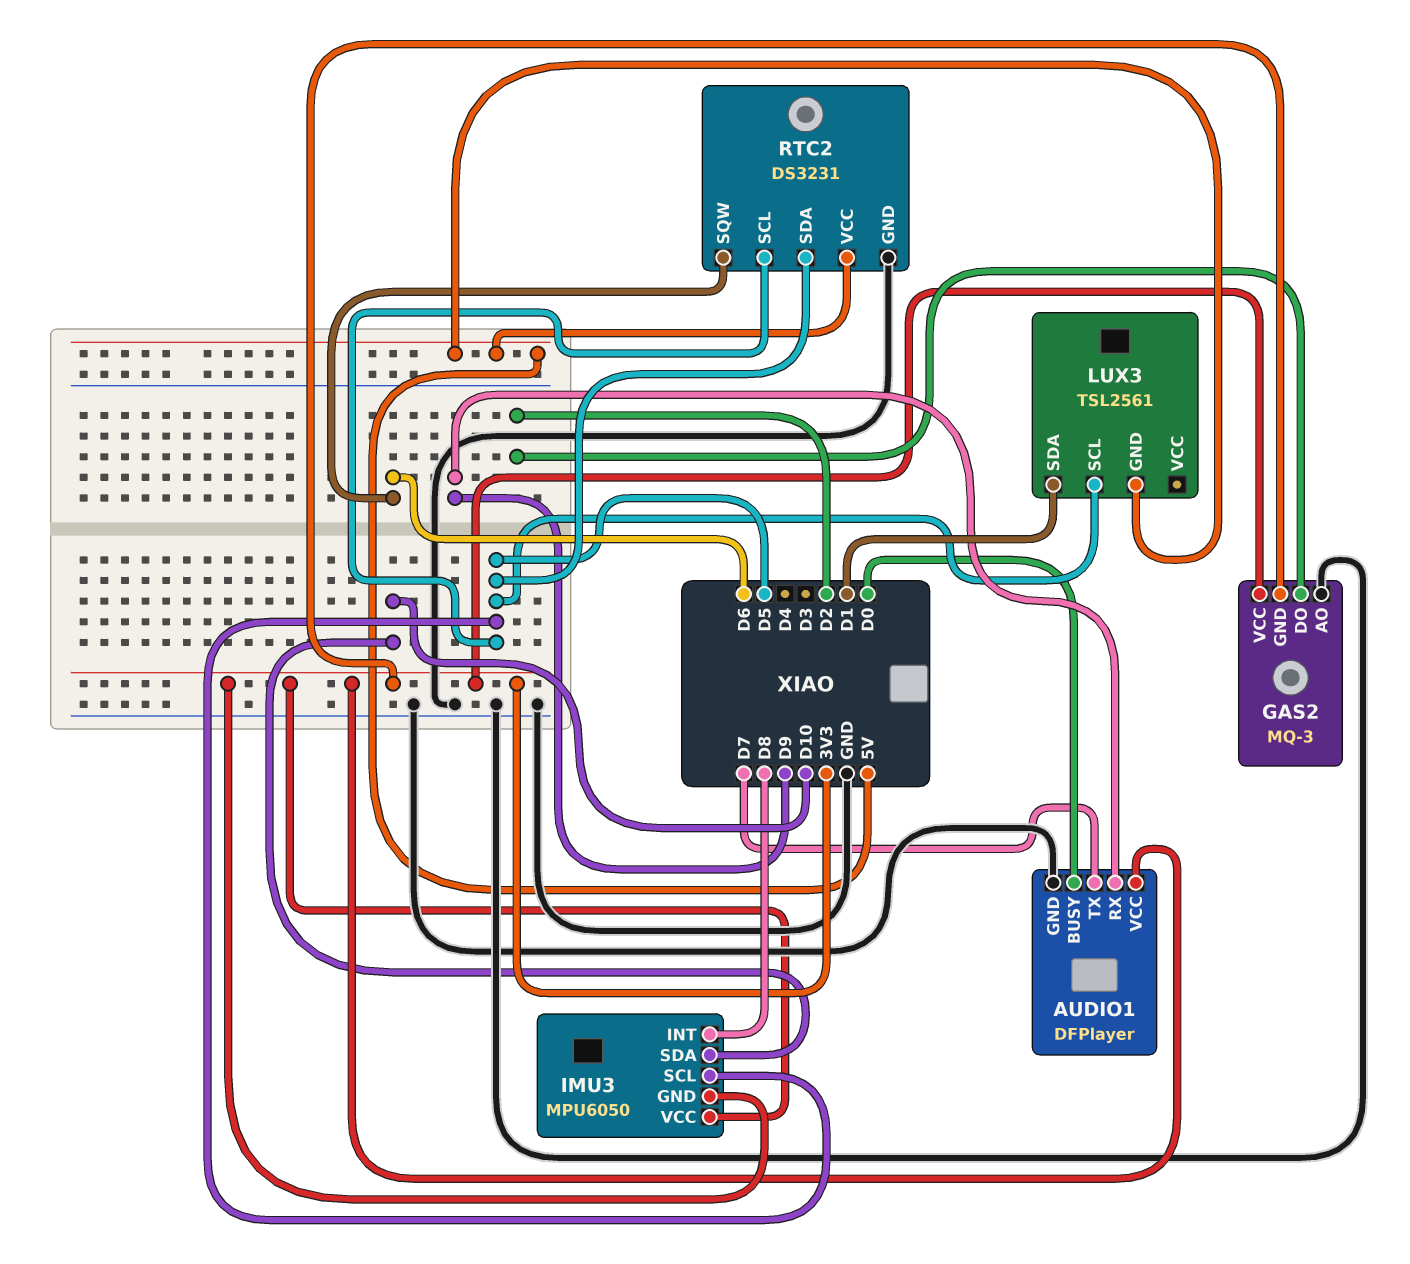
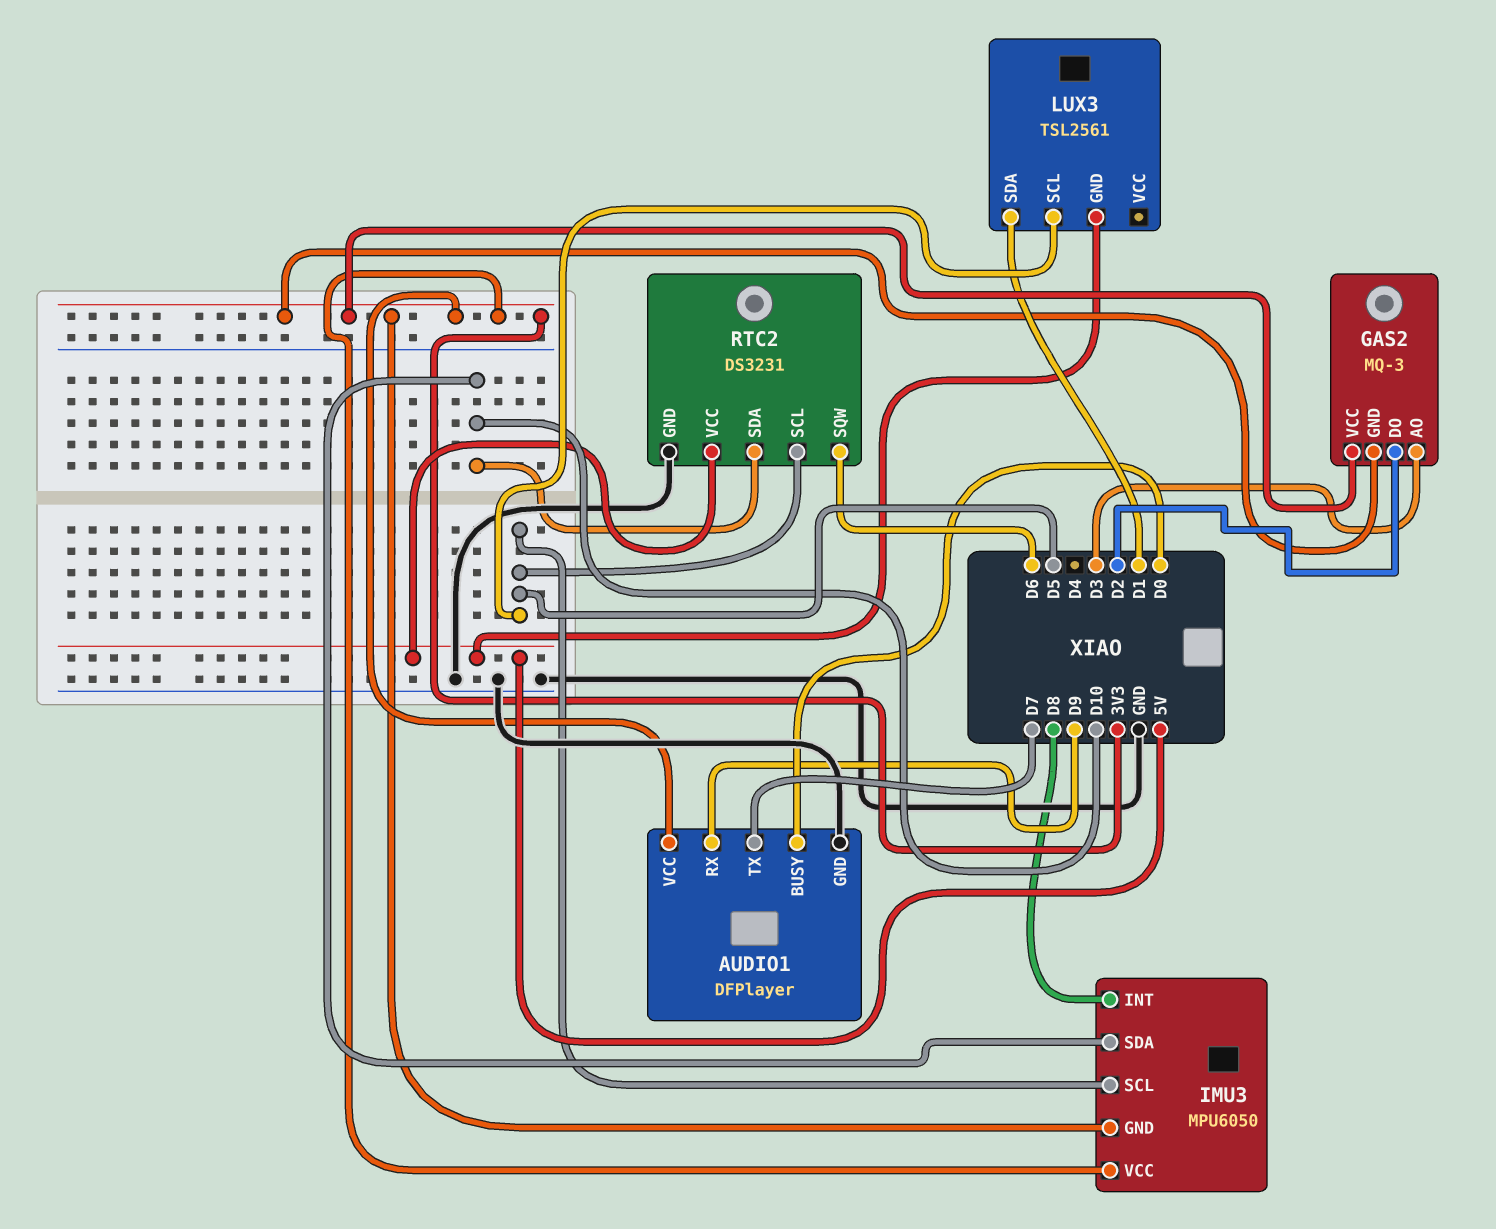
GAS2 pin AO: GND -> D3
RTC2 pin SDA: D5 -> D10

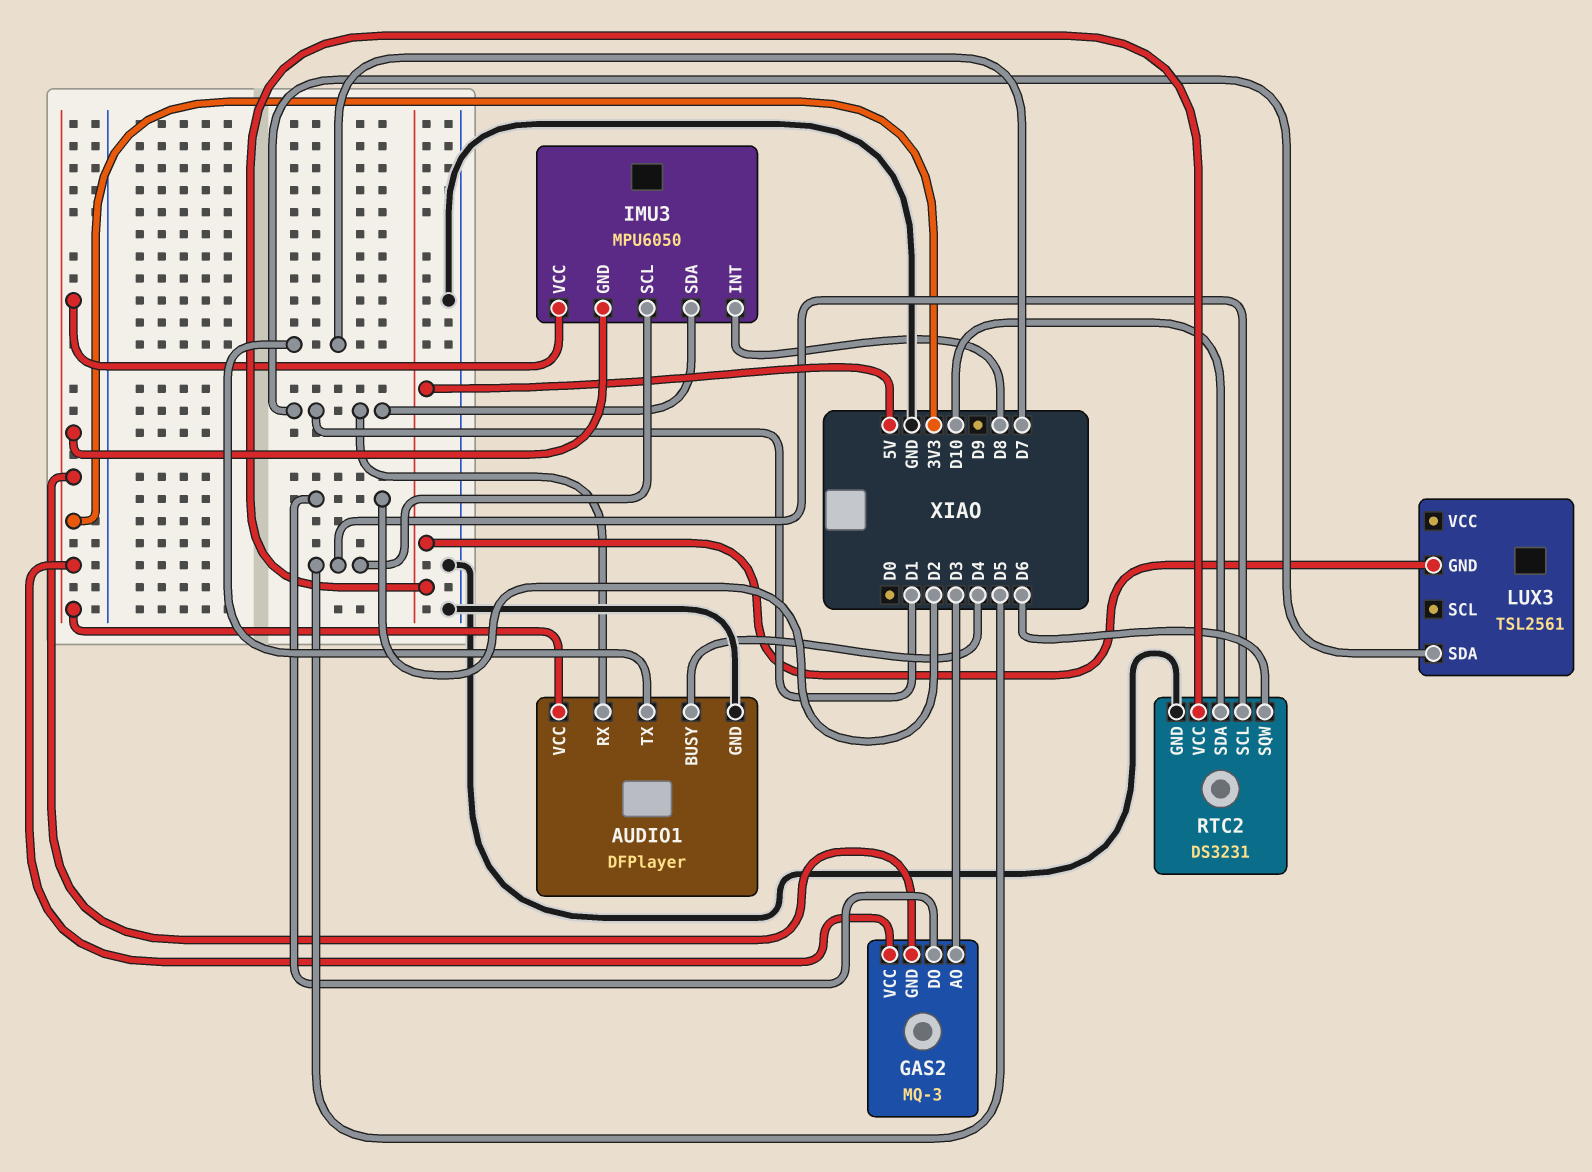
AUDIO1 pin BUSY: D0 -> D4
AUDIO1 pin RX: D9 -> D1
IMU3 pin SDA: D10 -> D1
LUX3 pin SCL: D5 -> none

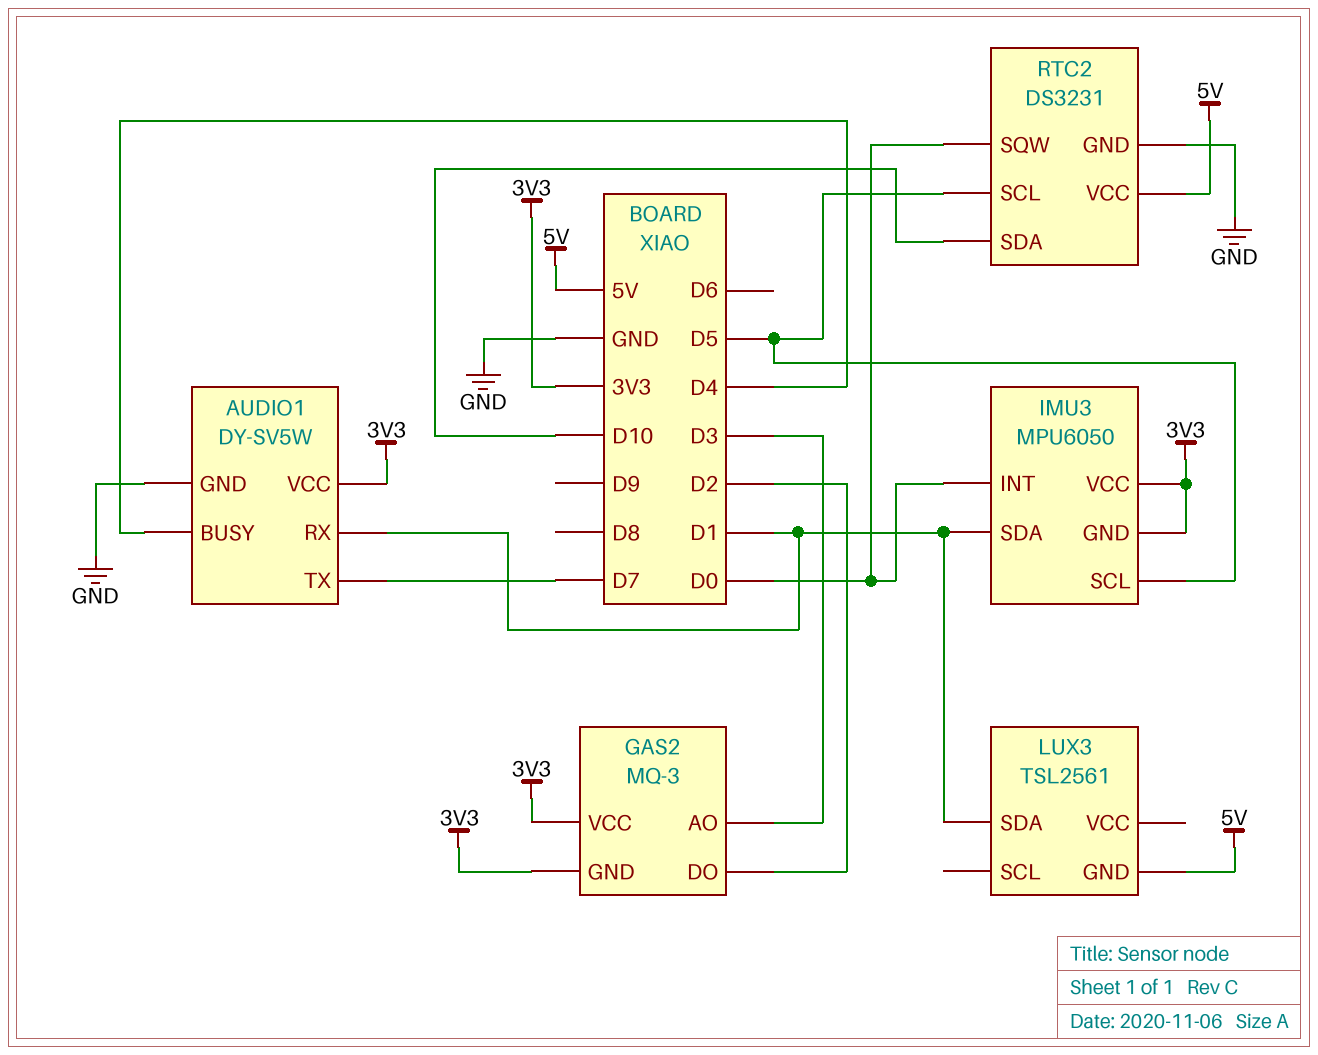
AUDIO1: DFPlayer -> DY-SV5W
IMU3 pin INT: D8 -> D0
RTC2 pin SQW: D6 -> D0

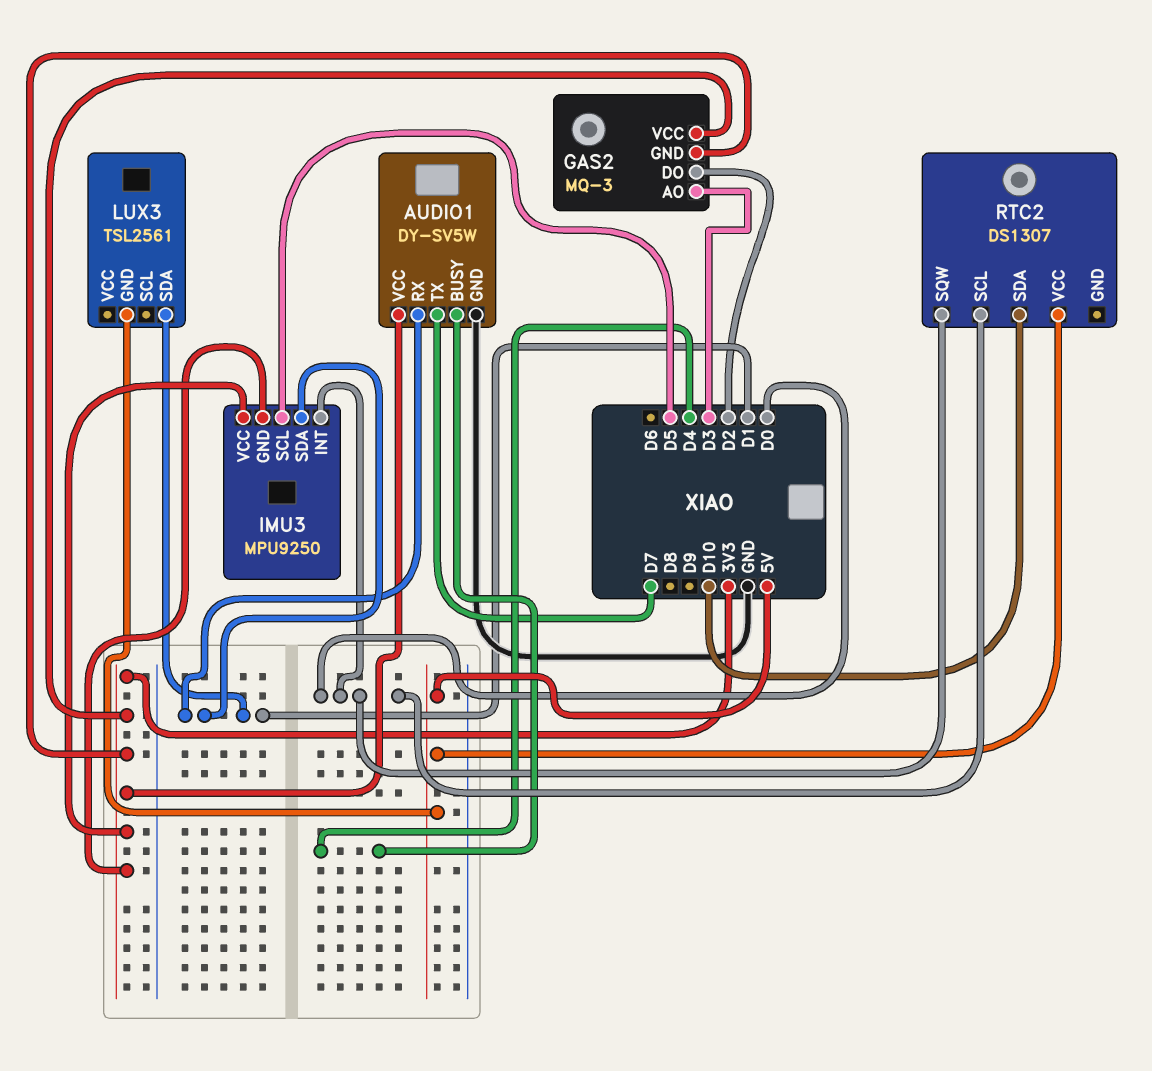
IMU3: MPU6050 -> MPU9250
RTC2: DS3231 -> DS1307
RTC2 pin GND: GND -> none
RTC2 pin SCL: D5 -> D0

